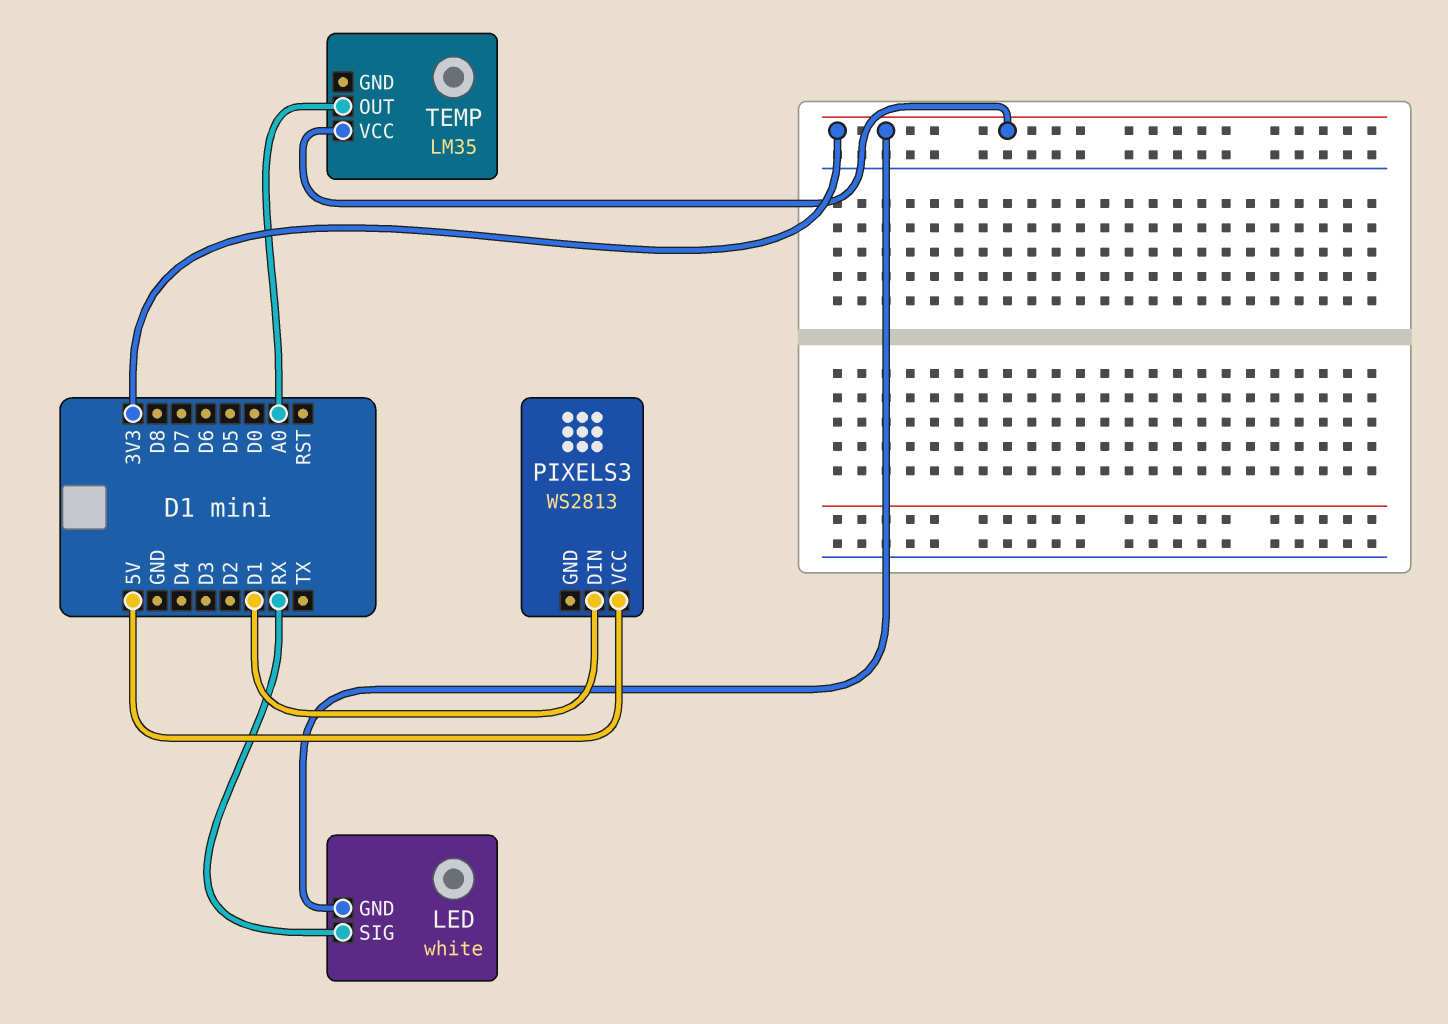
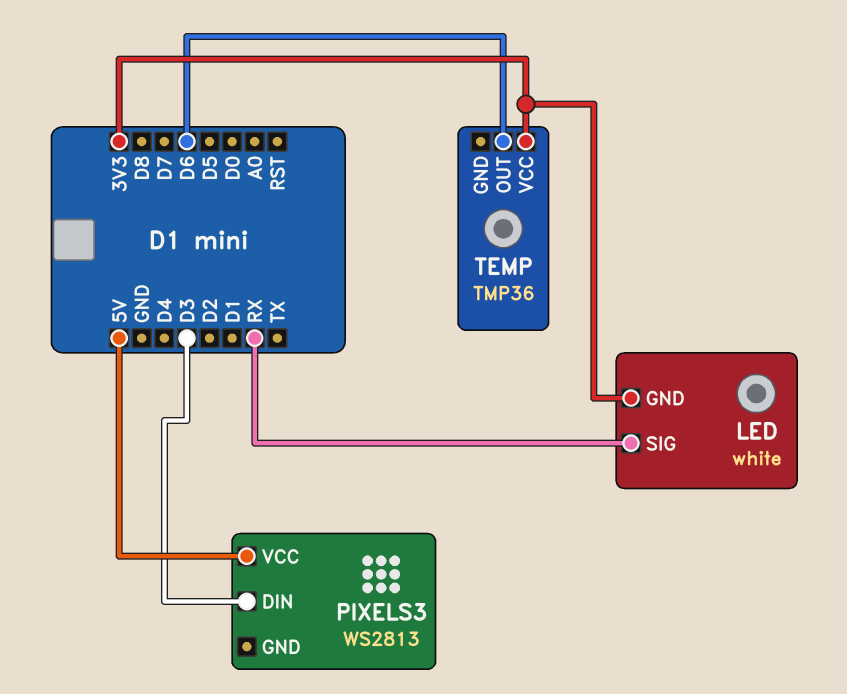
PIXELS3 pin DIN: D1 -> D3
TEMP: LM35 -> TMP36
TEMP pin OUT: A0 -> D6

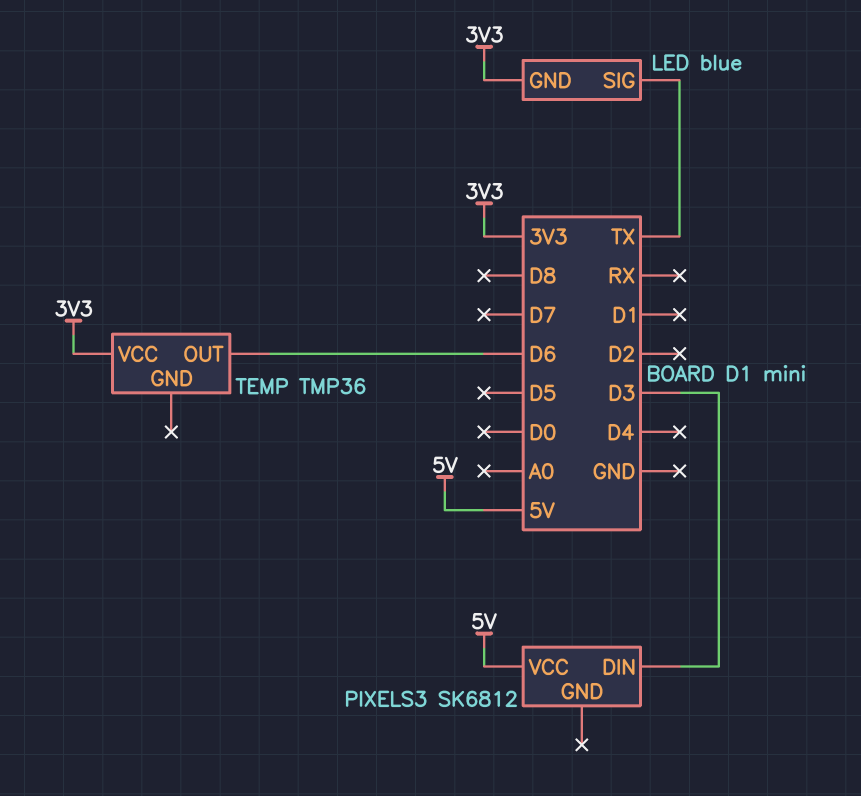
LED: white -> blue
LED pin SIG: RX -> TX
PIXELS3: WS2813 -> SK6812

